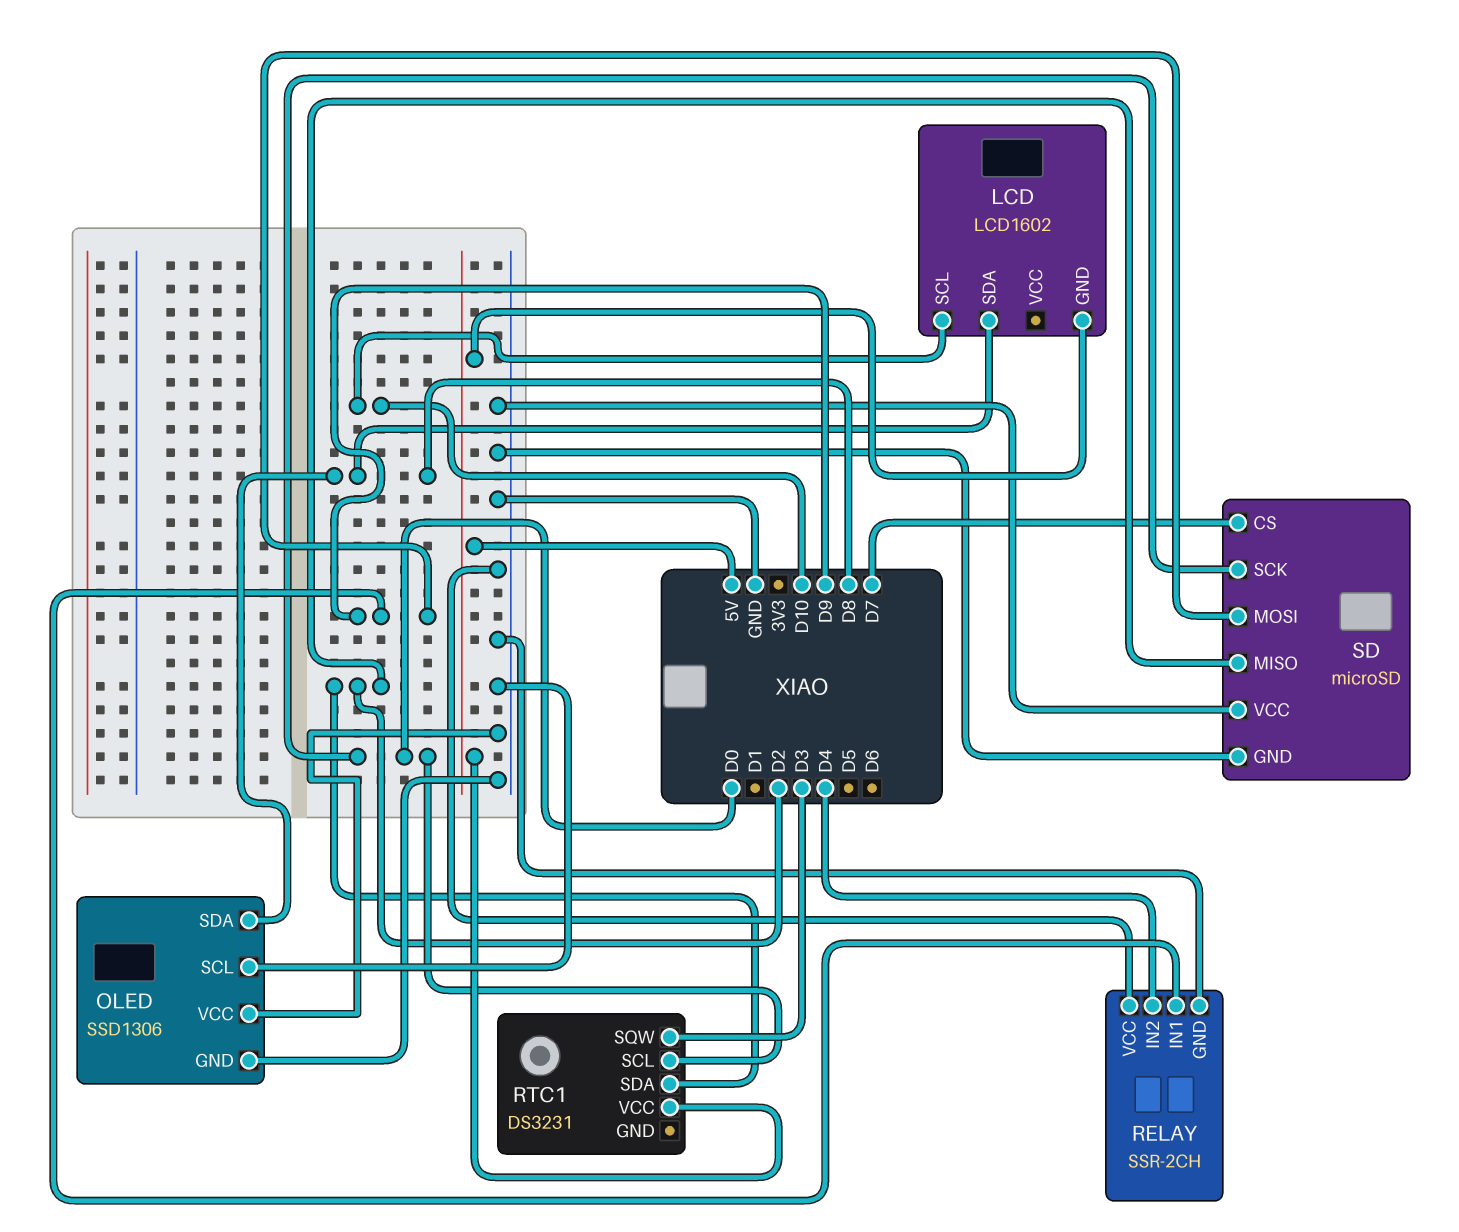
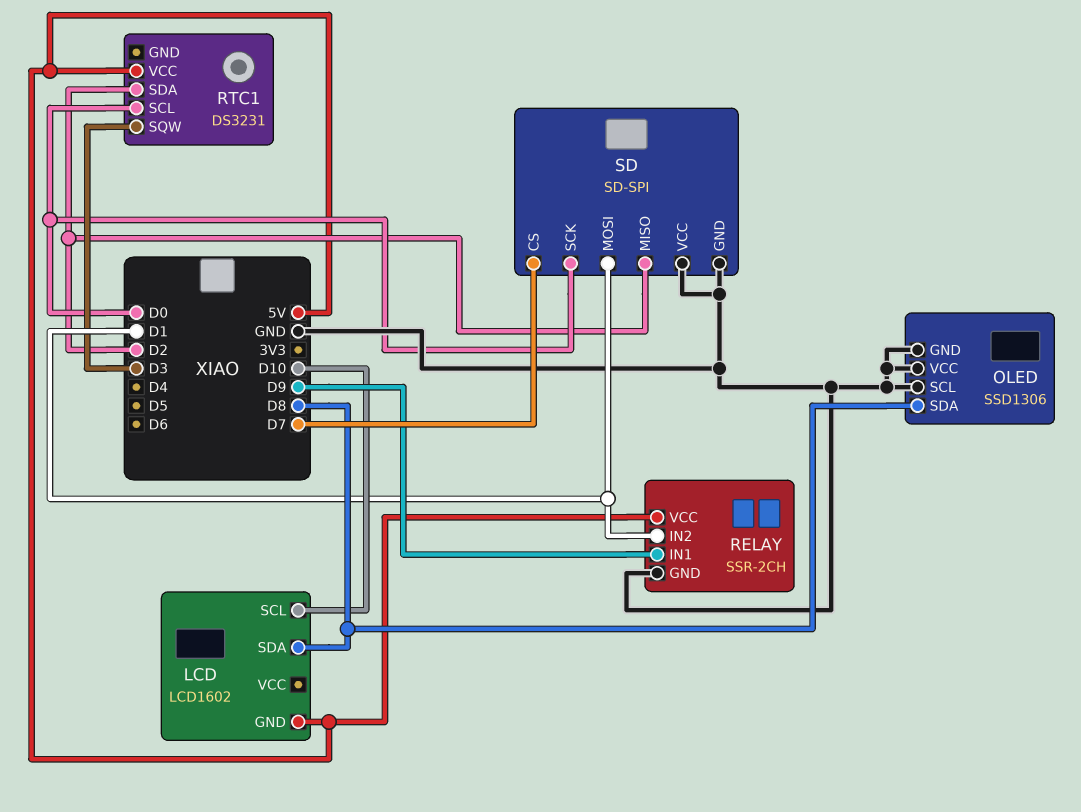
RELAY pin IN2: D4 -> D1
RELAY pin VCC: GND -> 5V
SD: microSD -> SD-SPI
SD pin MOSI: D9 -> D1

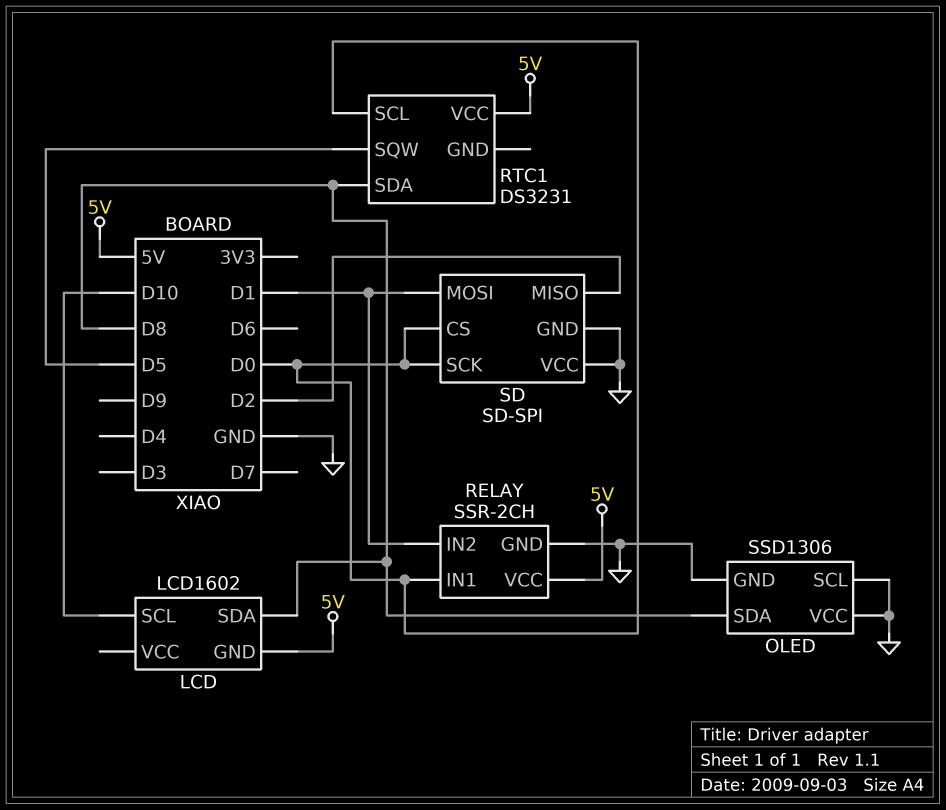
RELAY pin IN1: D9 -> D0
RTC1 pin SDA: D2 -> D8
RTC1 pin SQW: D3 -> D5
SD pin CS: D7 -> D0

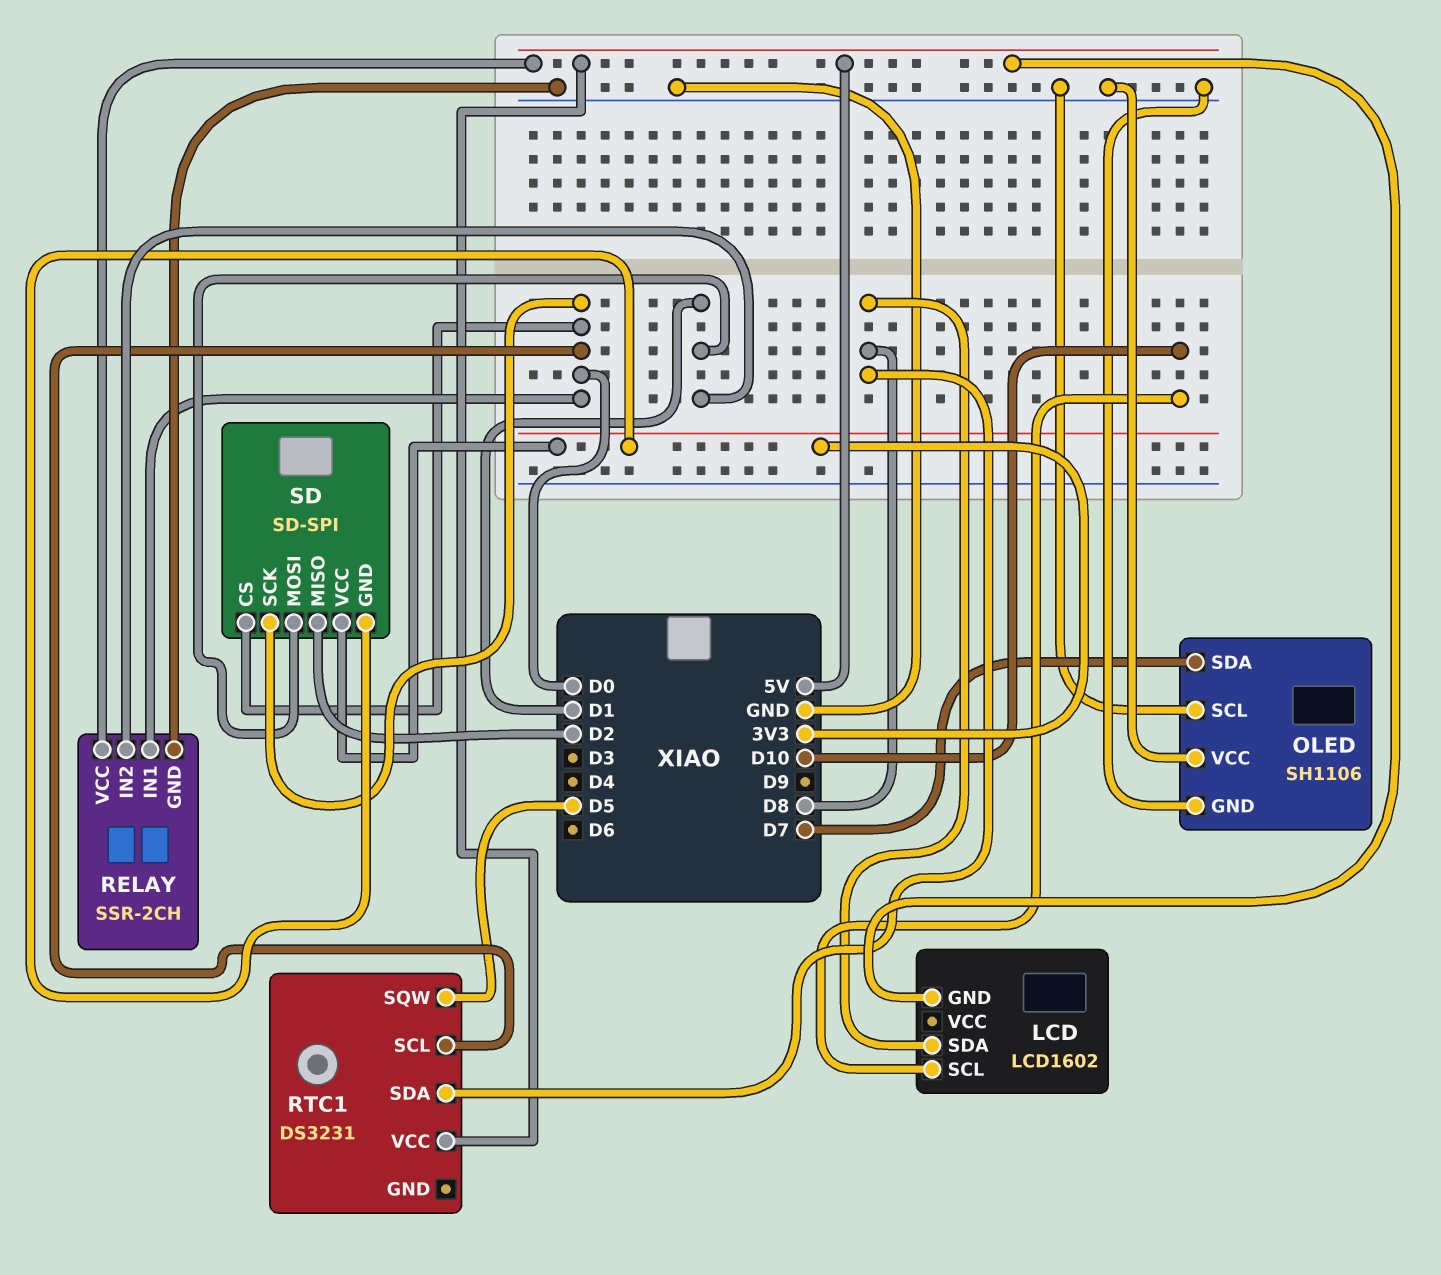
OLED: SSD1306 -> SH1106
OLED pin SDA: D8 -> D7
SD pin GND: GND -> 3V3
SD pin VCC: GND -> 3V3

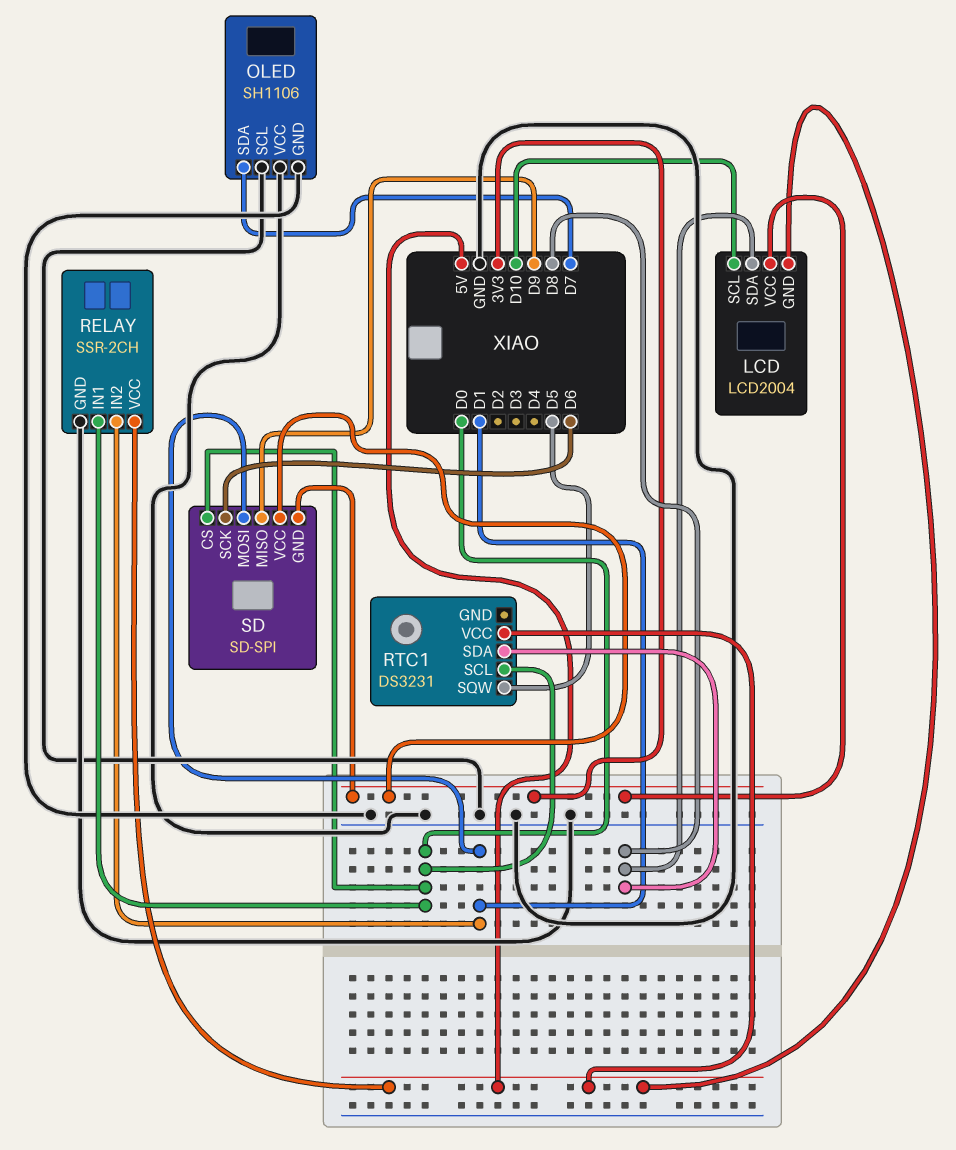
LCD: LCD1602 -> LCD2004
LCD pin VCC: none -> 3V3
SD pin MISO: D2 -> D9
SD pin SCK: D0 -> D6

